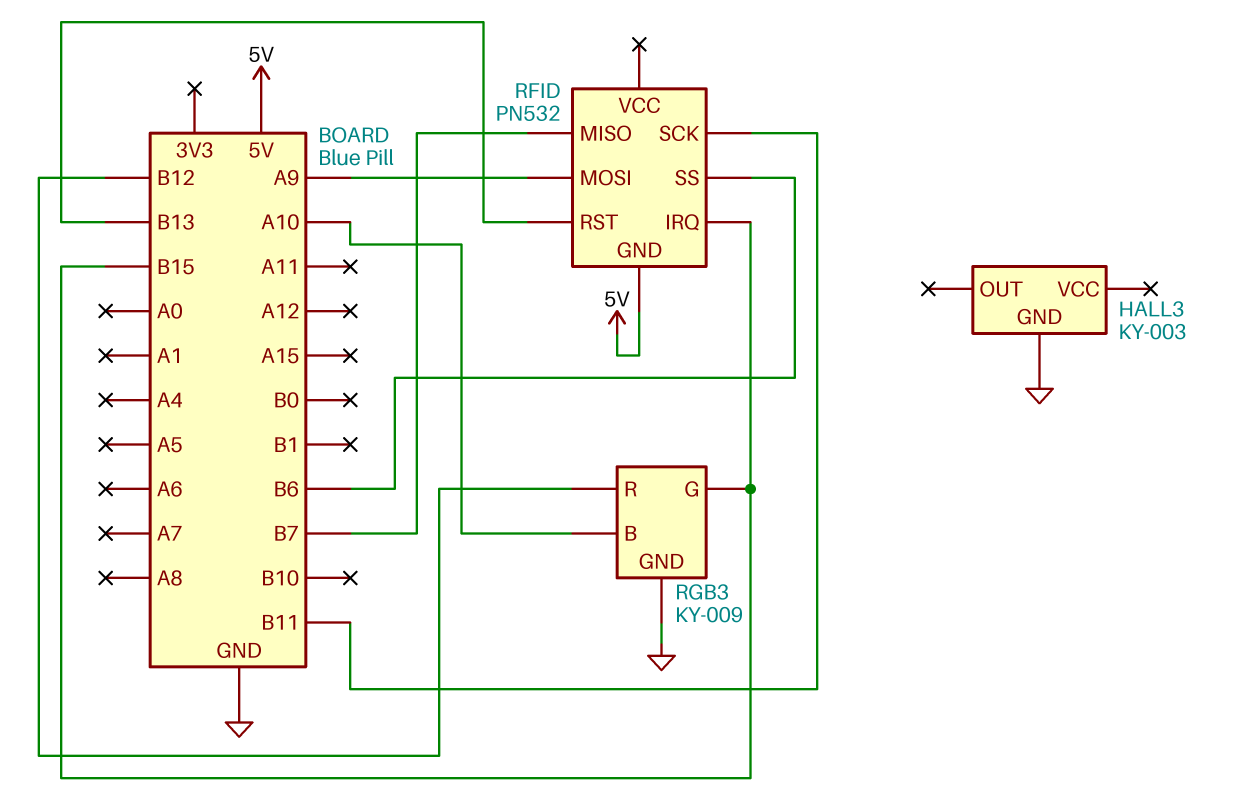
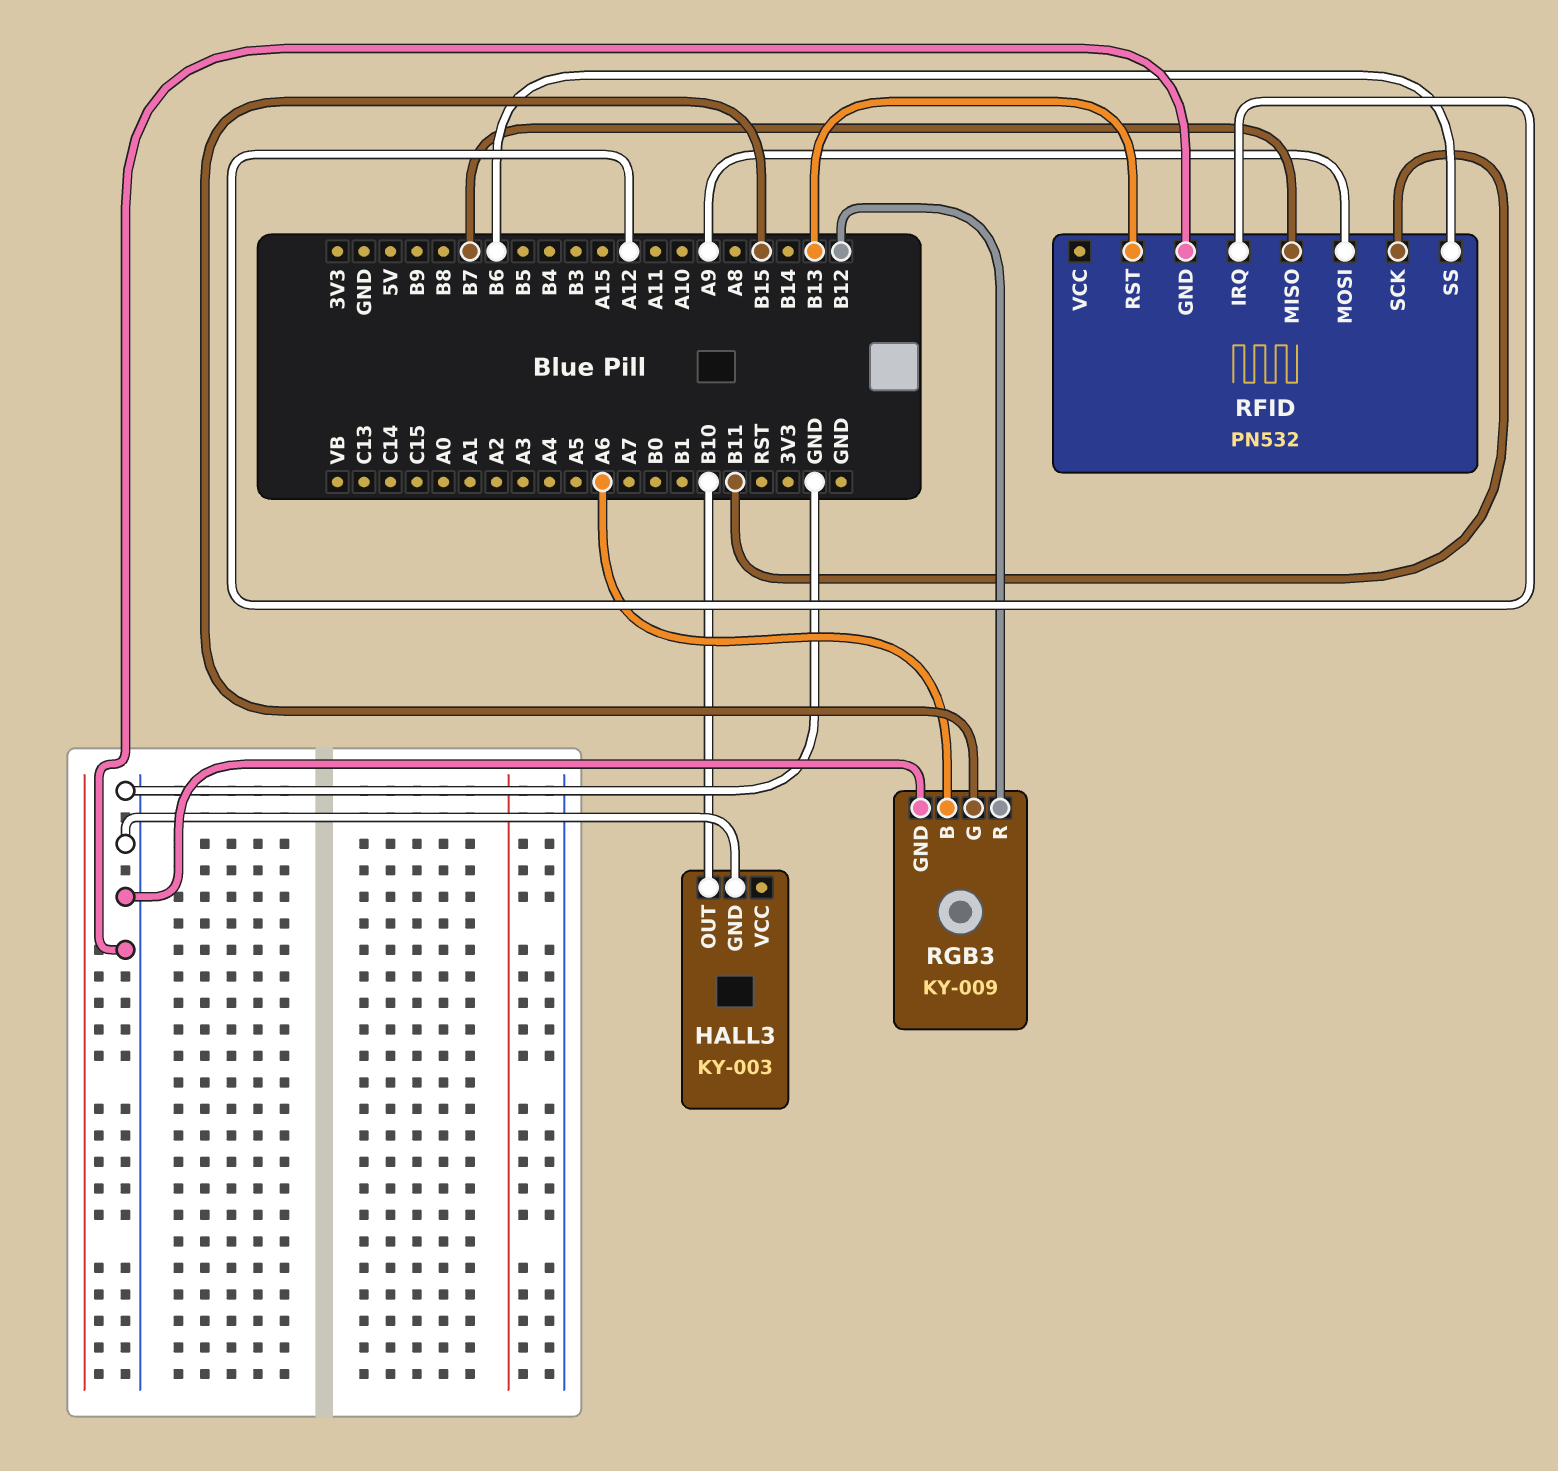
HALL3 pin OUT: none -> B10
RFID pin GND: 5V -> GND
RFID pin IRQ: B15 -> A12
RGB3 pin B: A10 -> A6

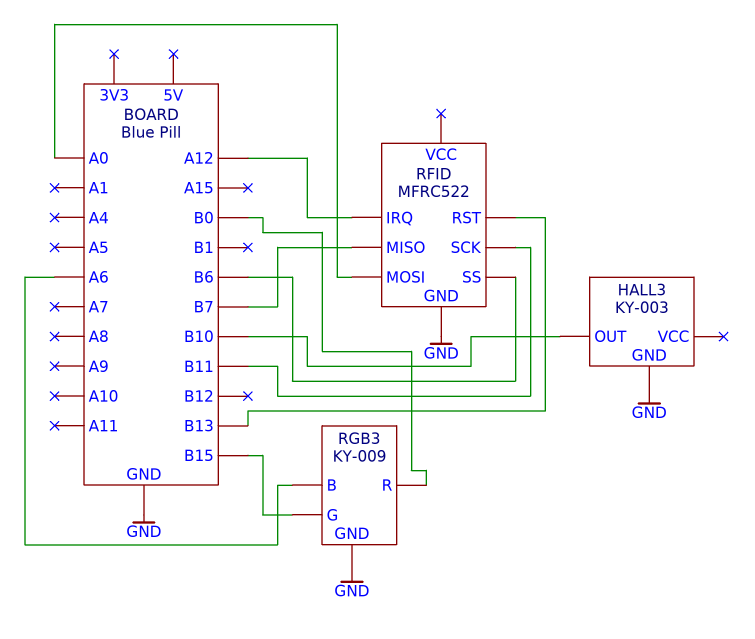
RFID: PN532 -> MFRC522
RFID pin MOSI: A9 -> A0
RGB3 pin R: B12 -> B0

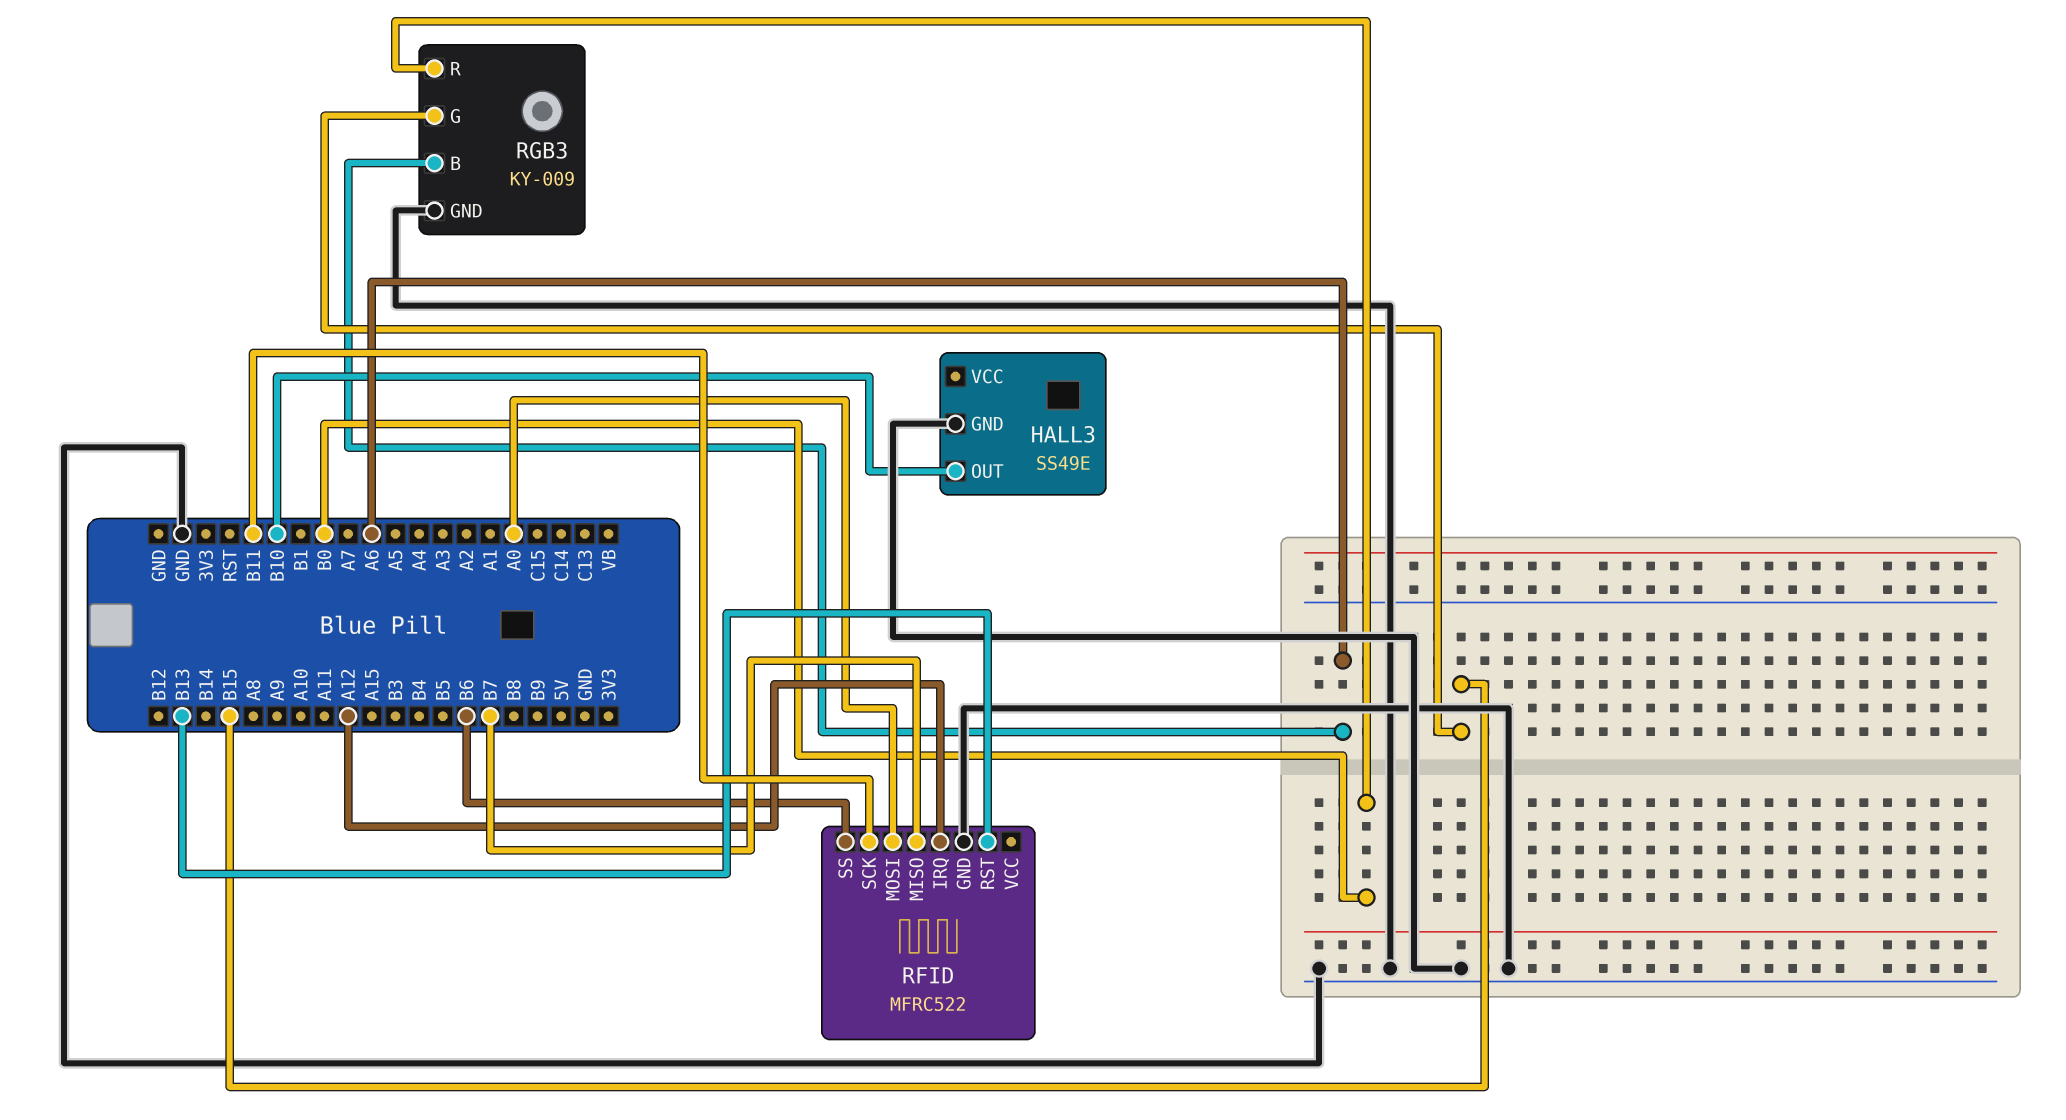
HALL3: KY-003 -> SS49E

